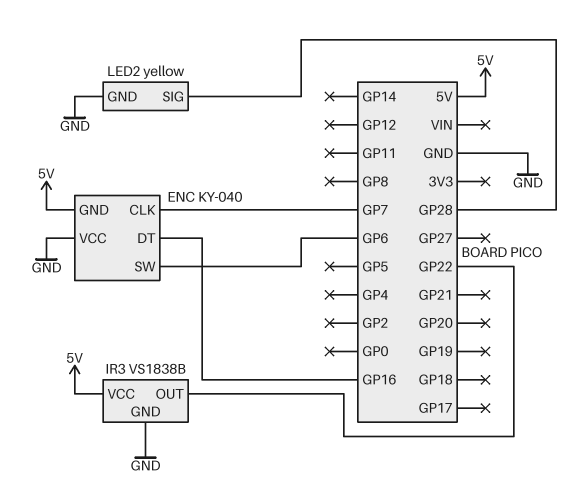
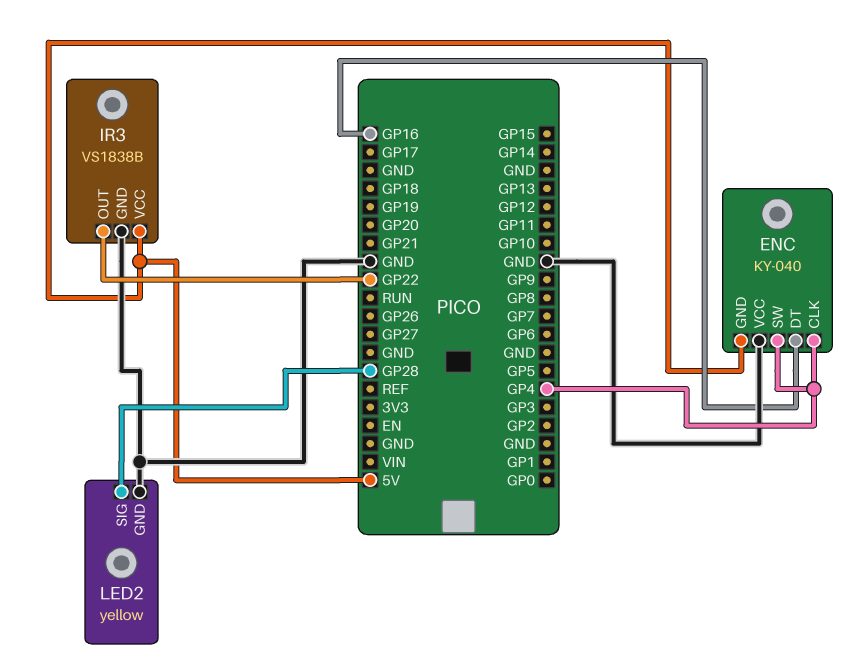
ENC pin CLK: GP7 -> GP4
ENC pin SW: GP6 -> GP4

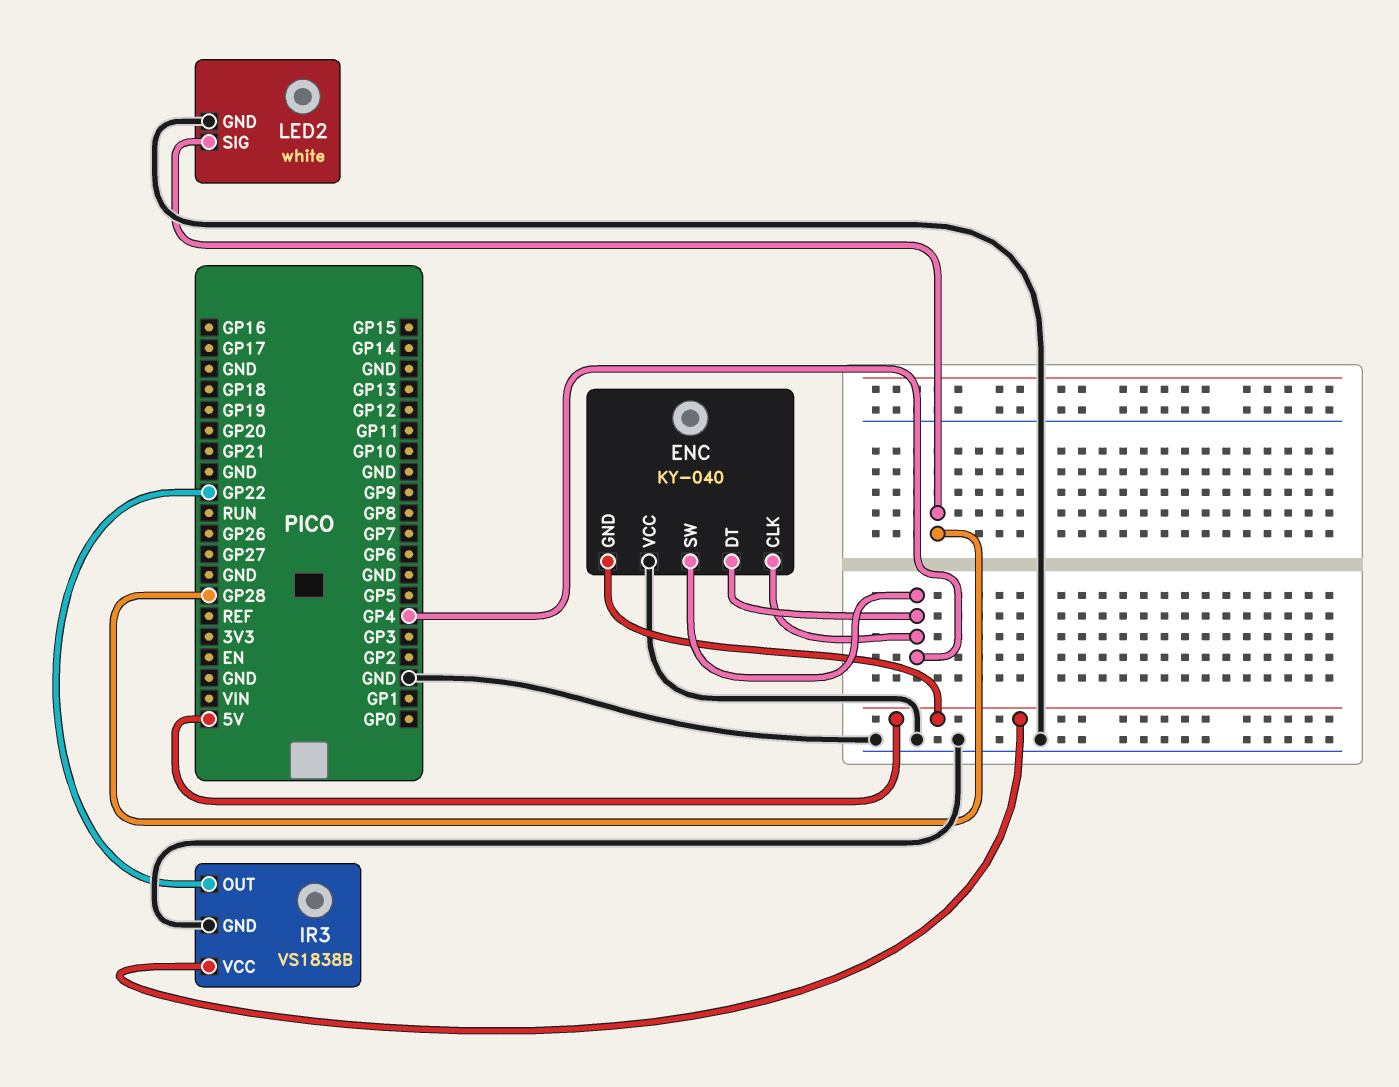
ENC pin DT: GP16 -> GP4
LED2: yellow -> white

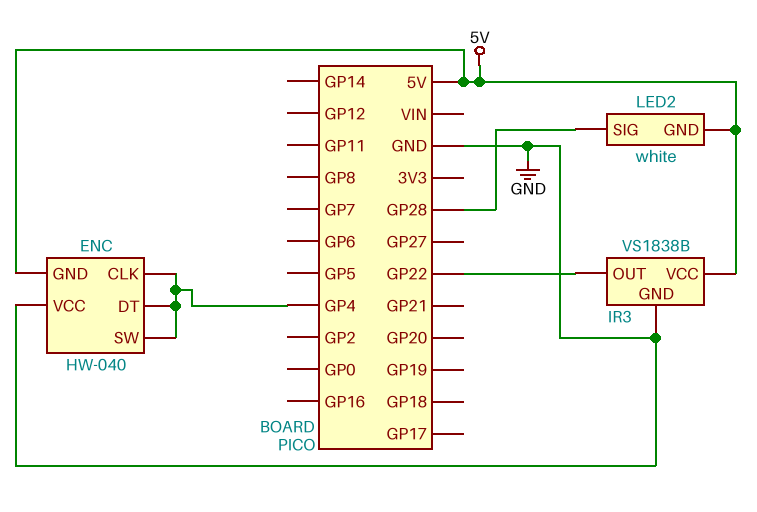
ENC: KY-040 -> HW-040
LED2 pin GND: GND -> 5V

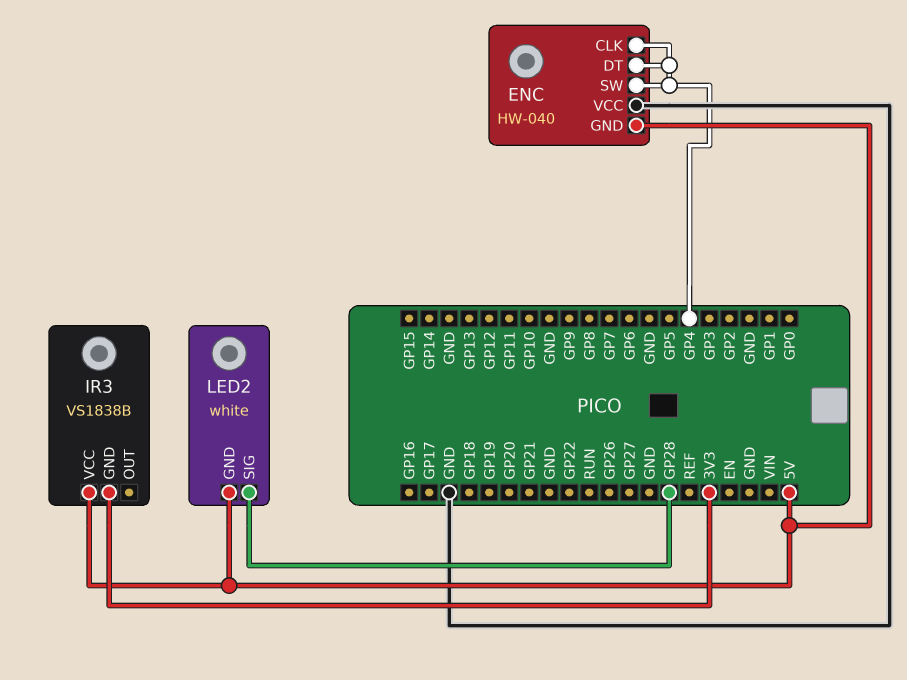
IR3 pin GND: GND -> 3V3
IR3 pin OUT: GP22 -> none

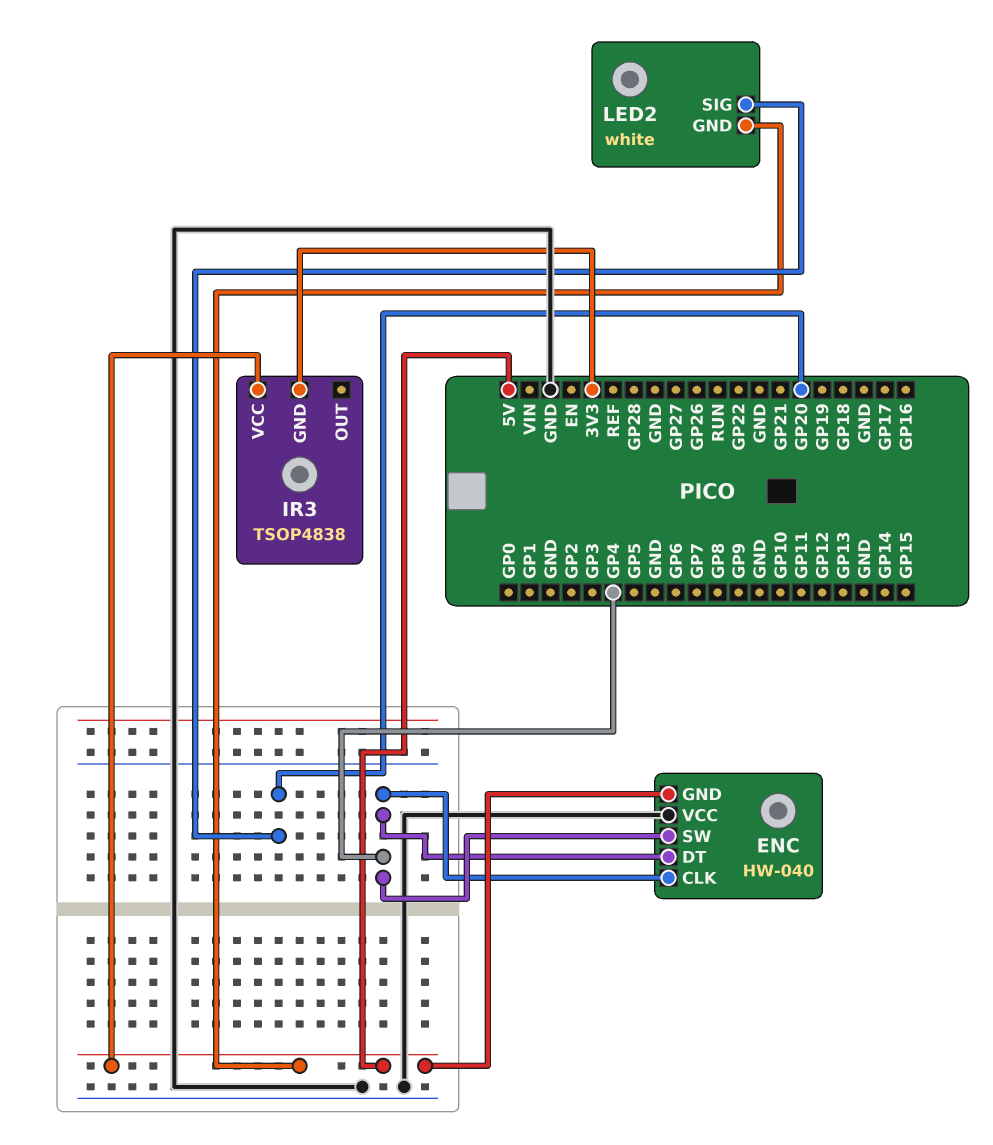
IR3: VS1838B -> TSOP4838
LED2 pin SIG: GP28 -> GP20

